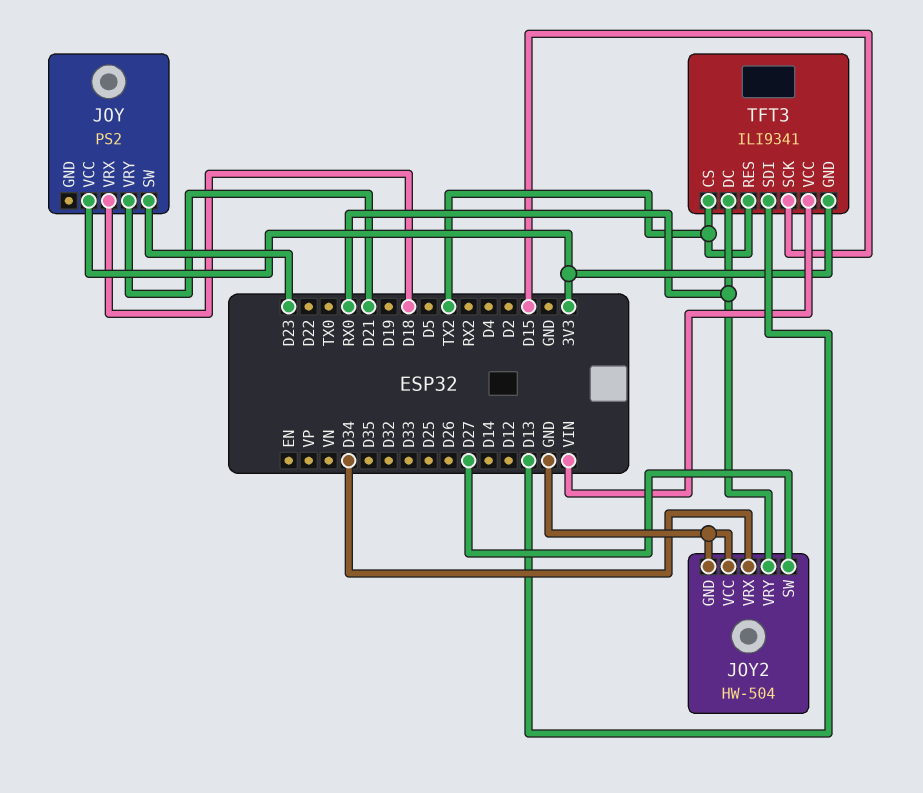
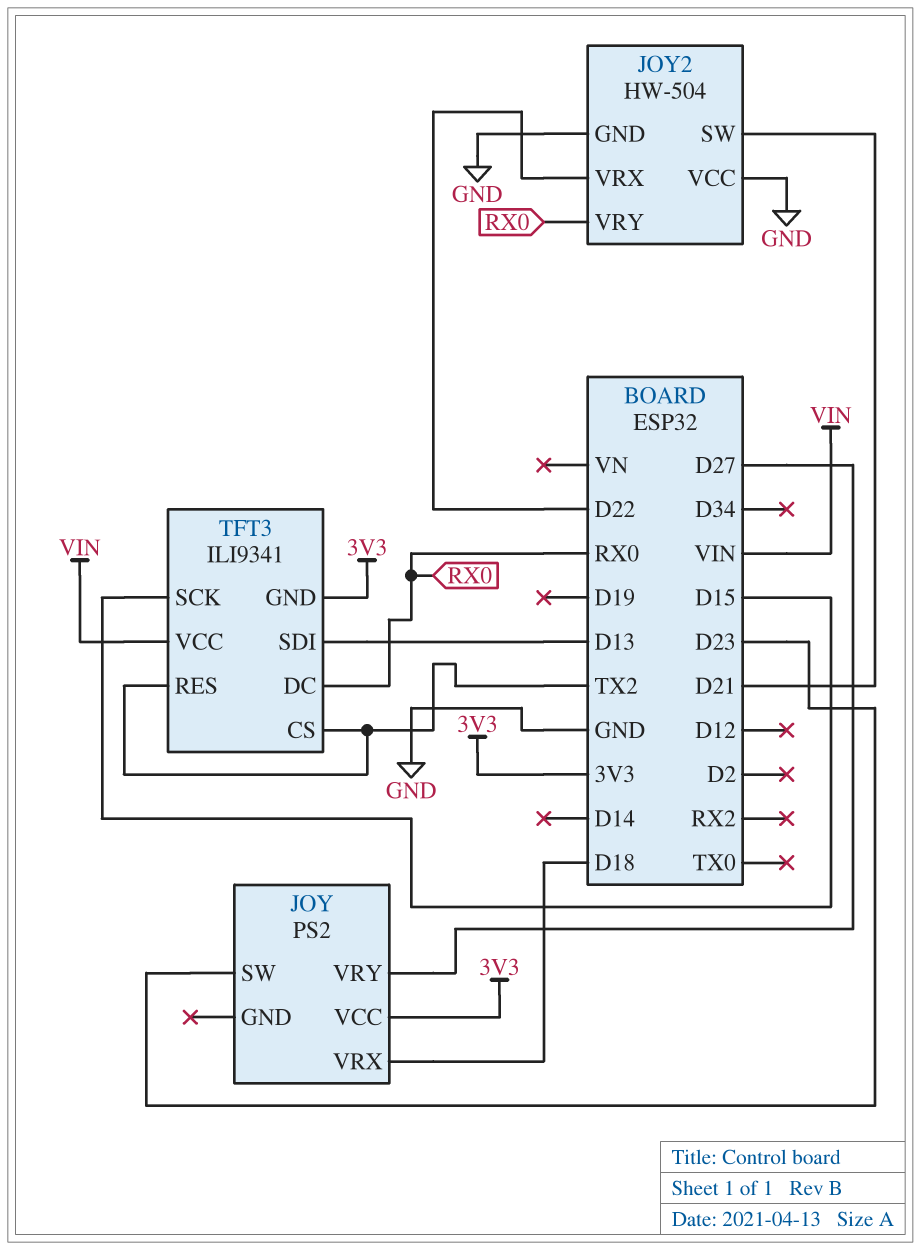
JOY pin VRY: D21 -> D27
JOY2 pin SW: D27 -> D21
JOY2 pin VRX: D34 -> D22

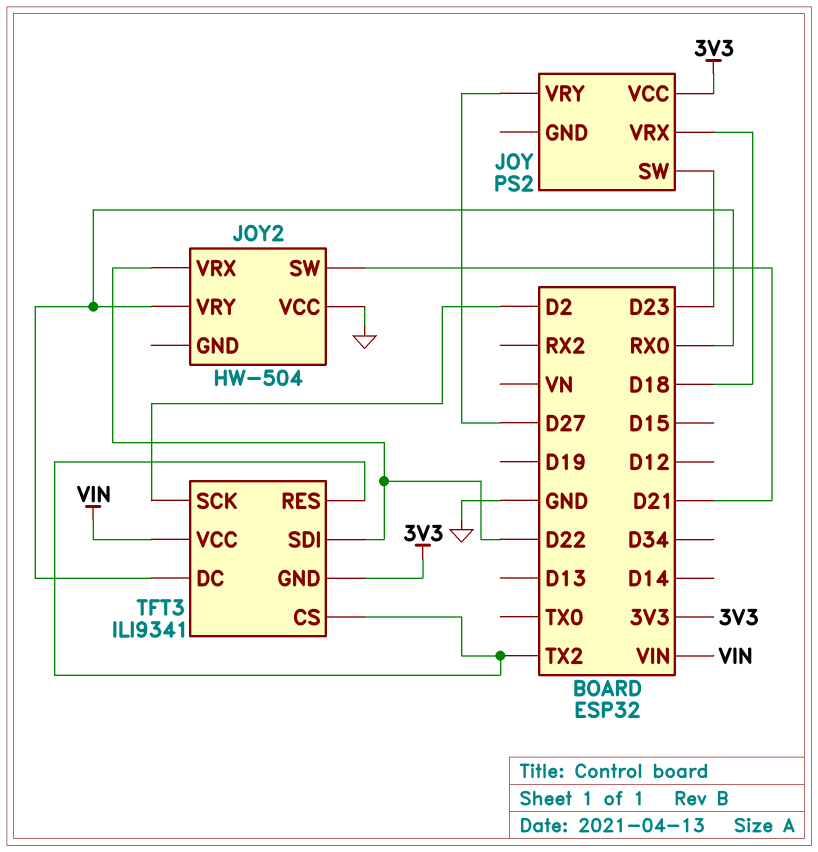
JOY2 pin GND: GND -> none
TFT3 pin SCK: D15 -> D2
TFT3 pin SDI: D13 -> D22

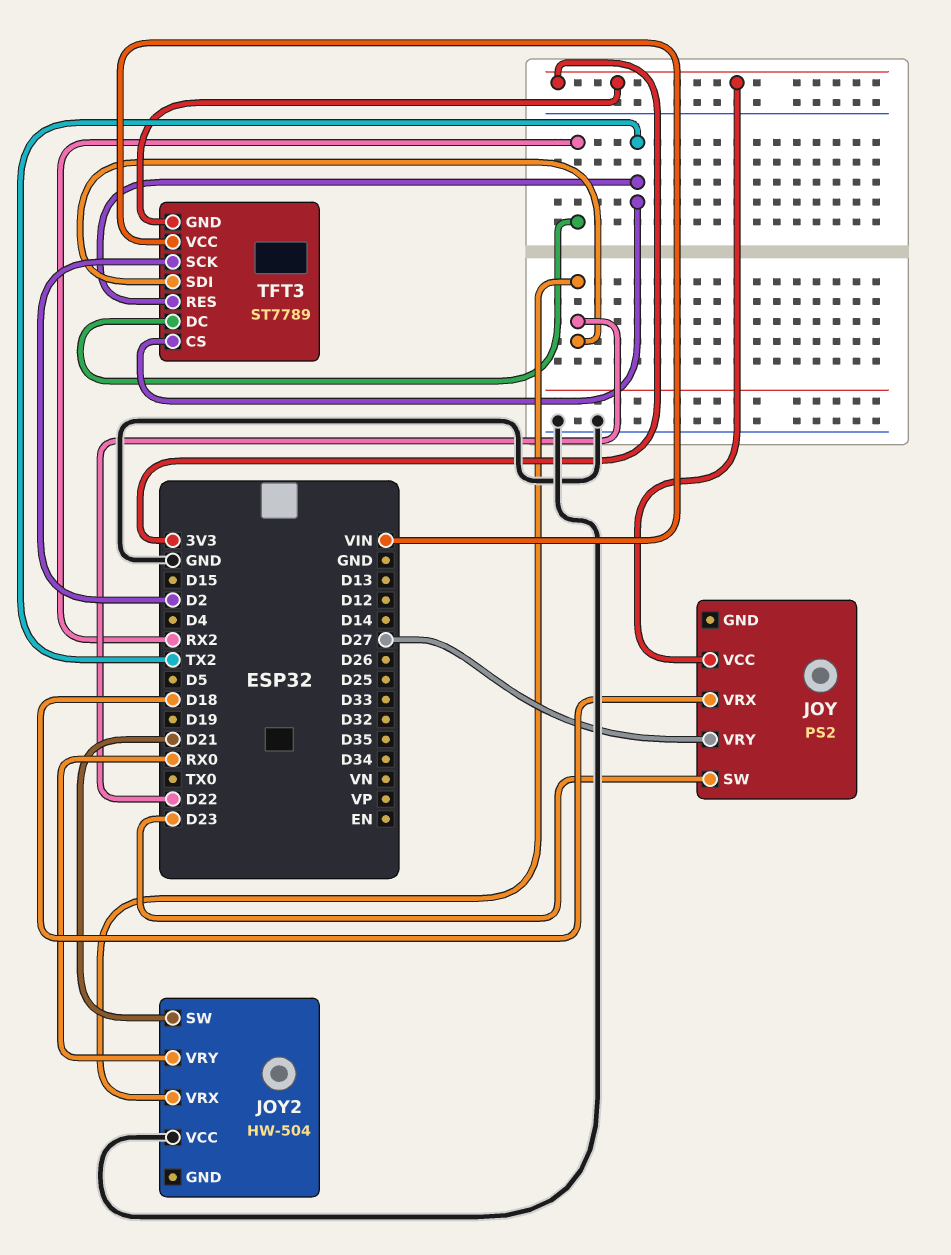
TFT3: ILI9341 -> ST7789
TFT3 pin DC: RX0 -> RX2

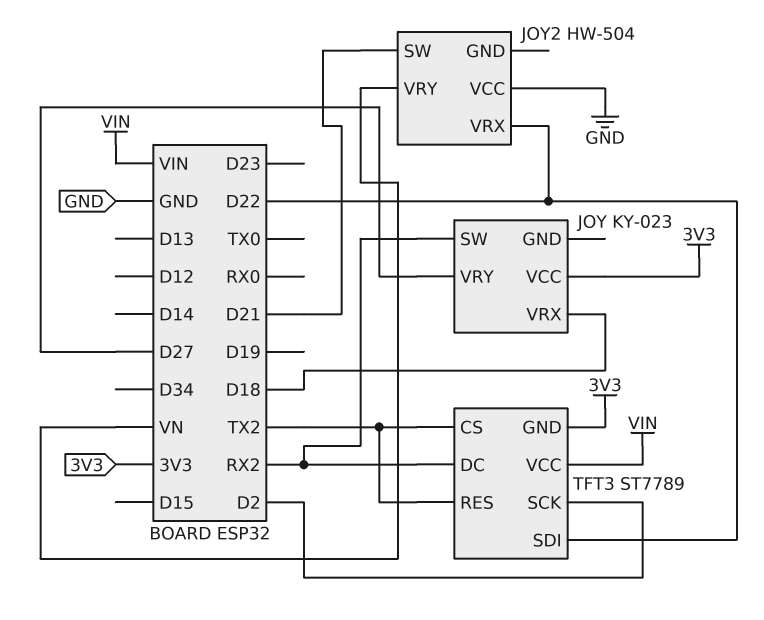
JOY: PS2 -> KY-023
JOY pin SW: D23 -> RX2
JOY2 pin VRY: RX0 -> VN

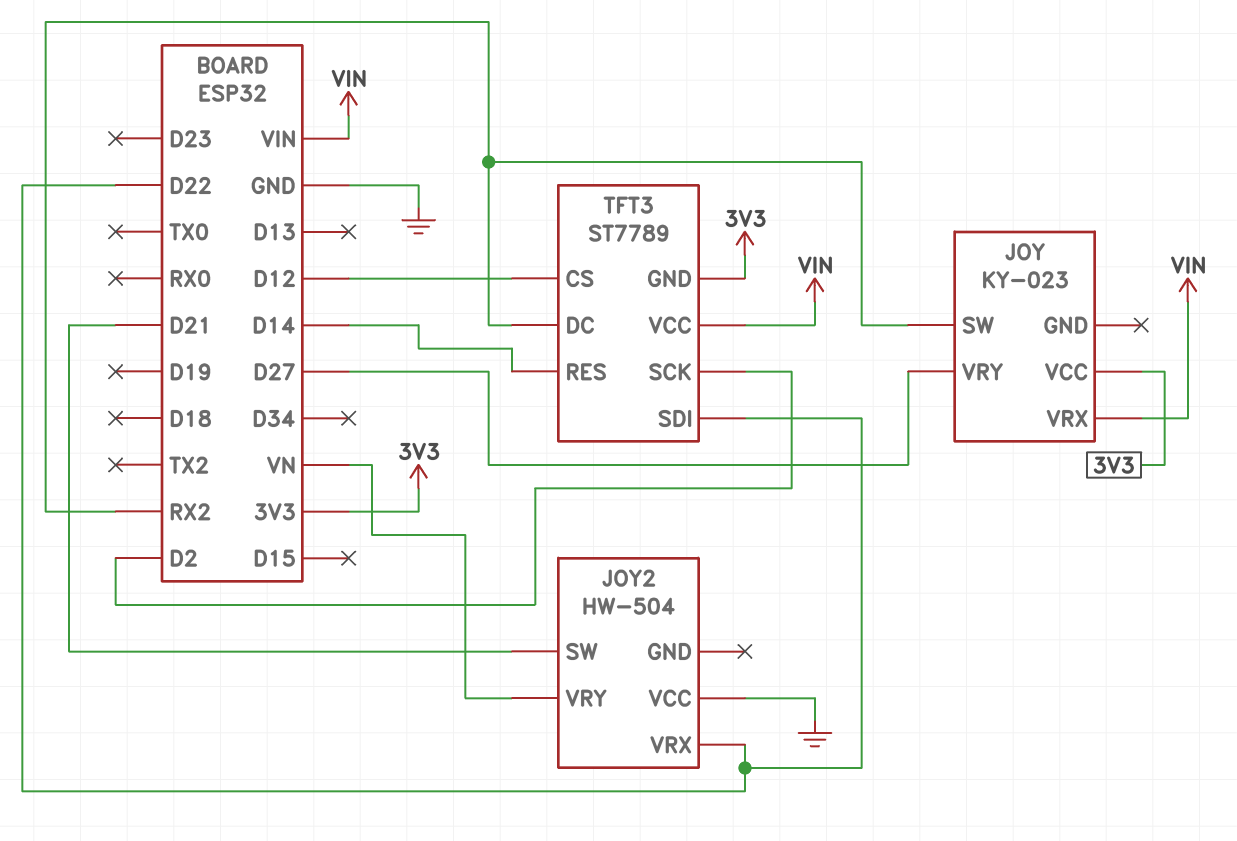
JOY pin VRX: D18 -> VIN
TFT3 pin CS: TX2 -> D12
TFT3 pin RES: TX2 -> D14

